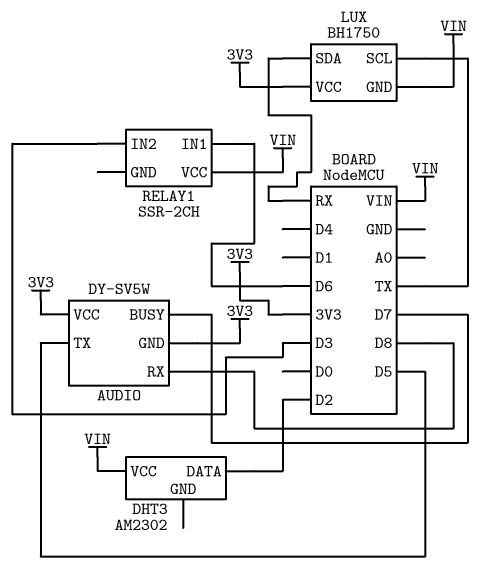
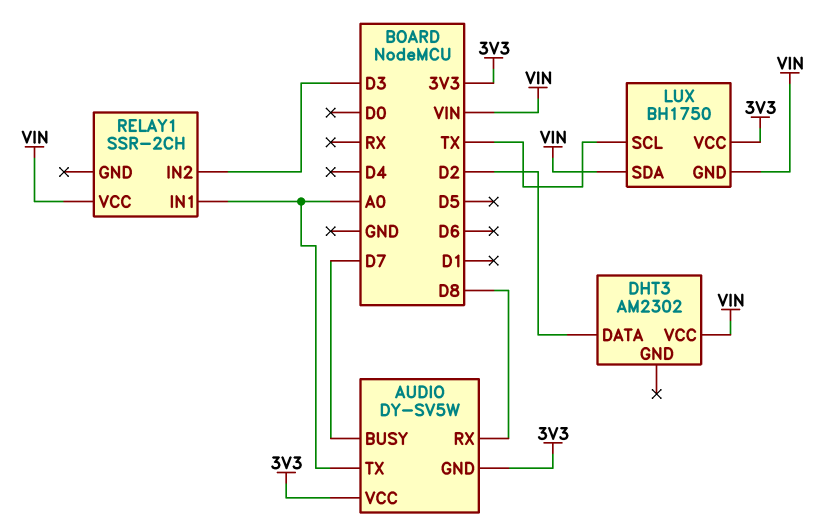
AUDIO pin TX: D5 -> A0
LUX pin SDA: RX -> VIN
RELAY1 pin IN1: D6 -> A0

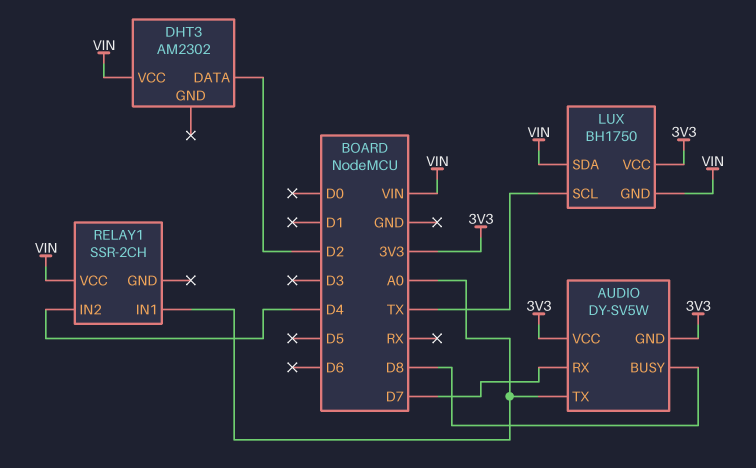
AUDIO pin BUSY: D7 -> D8
AUDIO pin RX: D8 -> D7
RELAY1 pin IN2: D3 -> D4

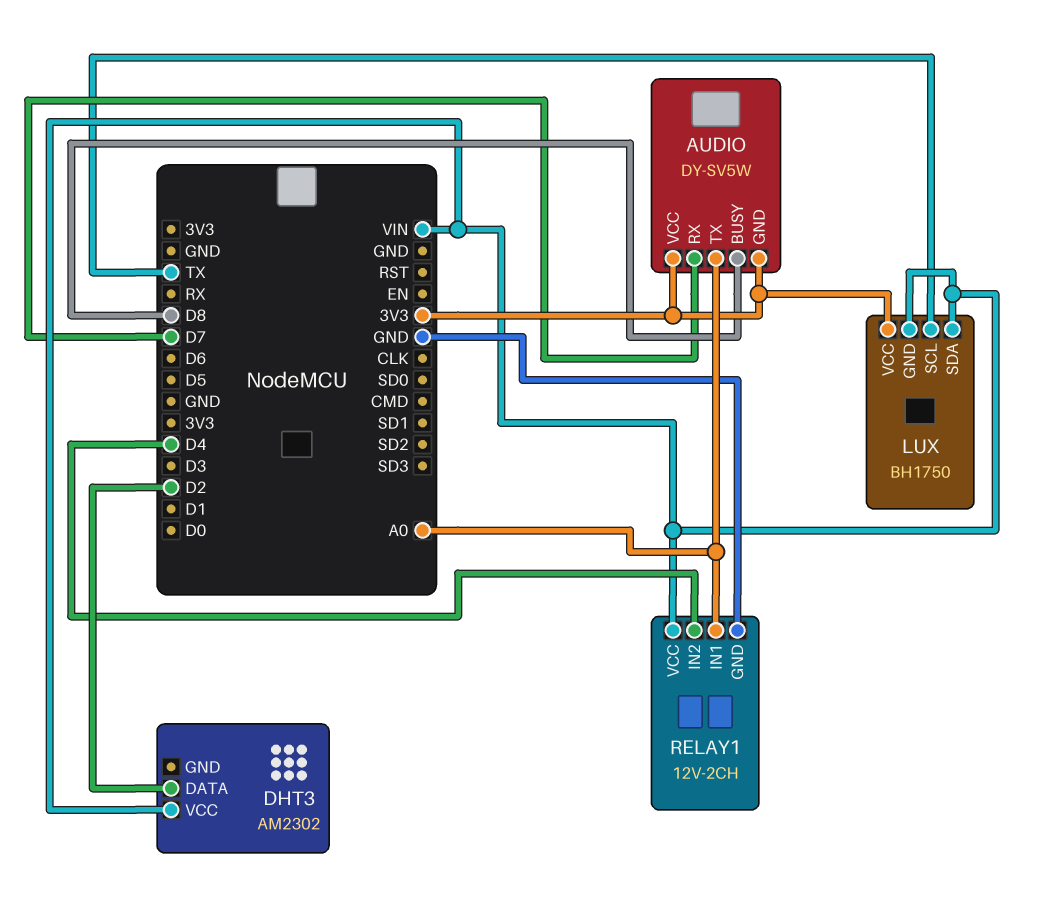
RELAY1: SSR-2CH -> 12V-2CH
RELAY1 pin GND: none -> GND

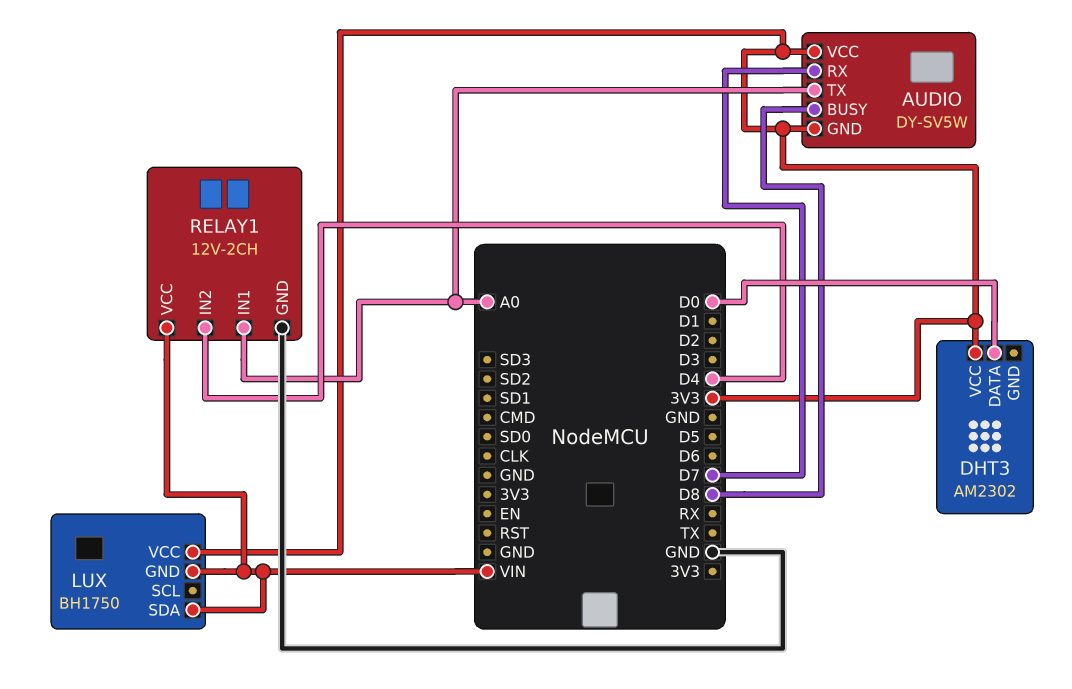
DHT3 pin DATA: D2 -> D0
DHT3 pin VCC: VIN -> 3V3
LUX pin SCL: TX -> none

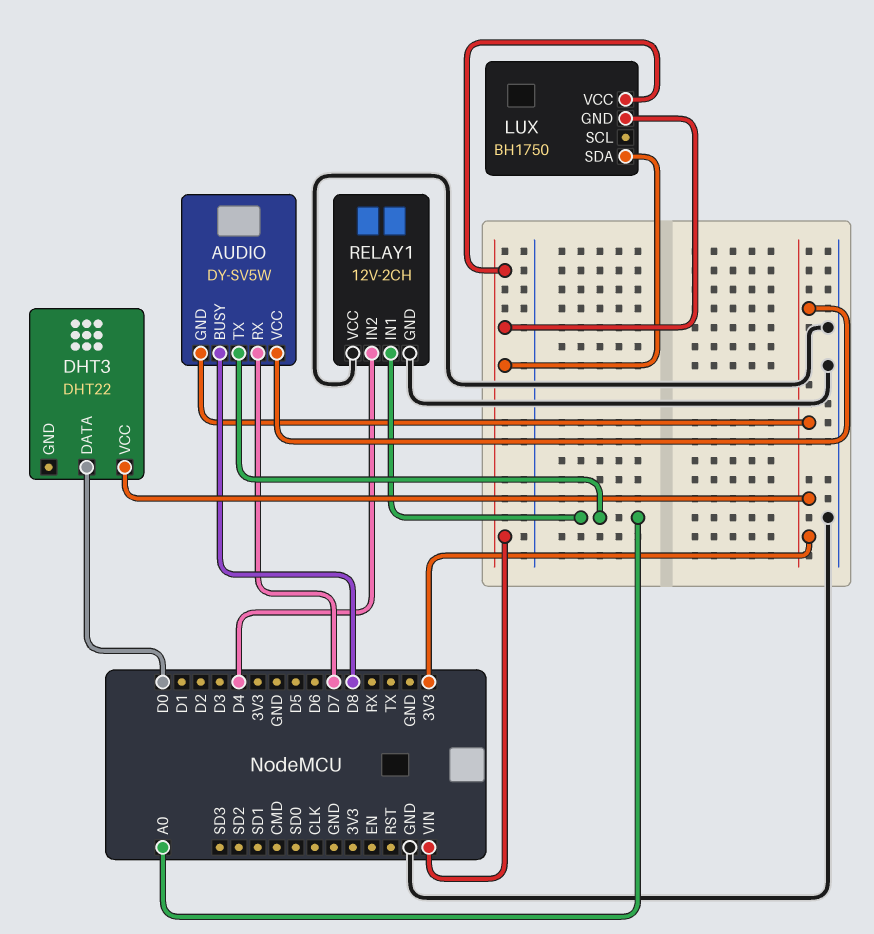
DHT3: AM2302 -> DHT22
LUX pin VCC: 3V3 -> VIN
RELAY1 pin VCC: VIN -> GND

